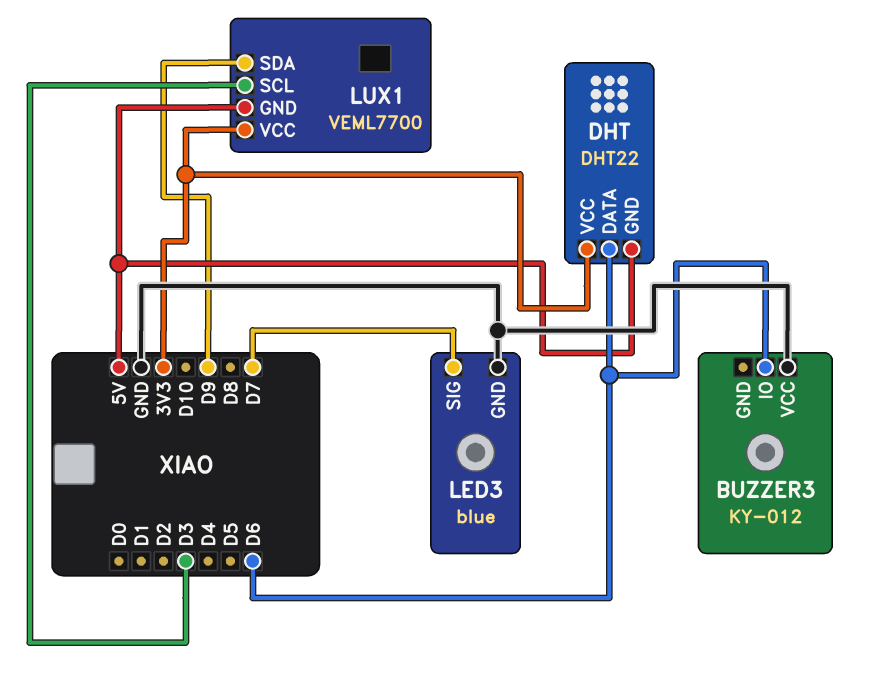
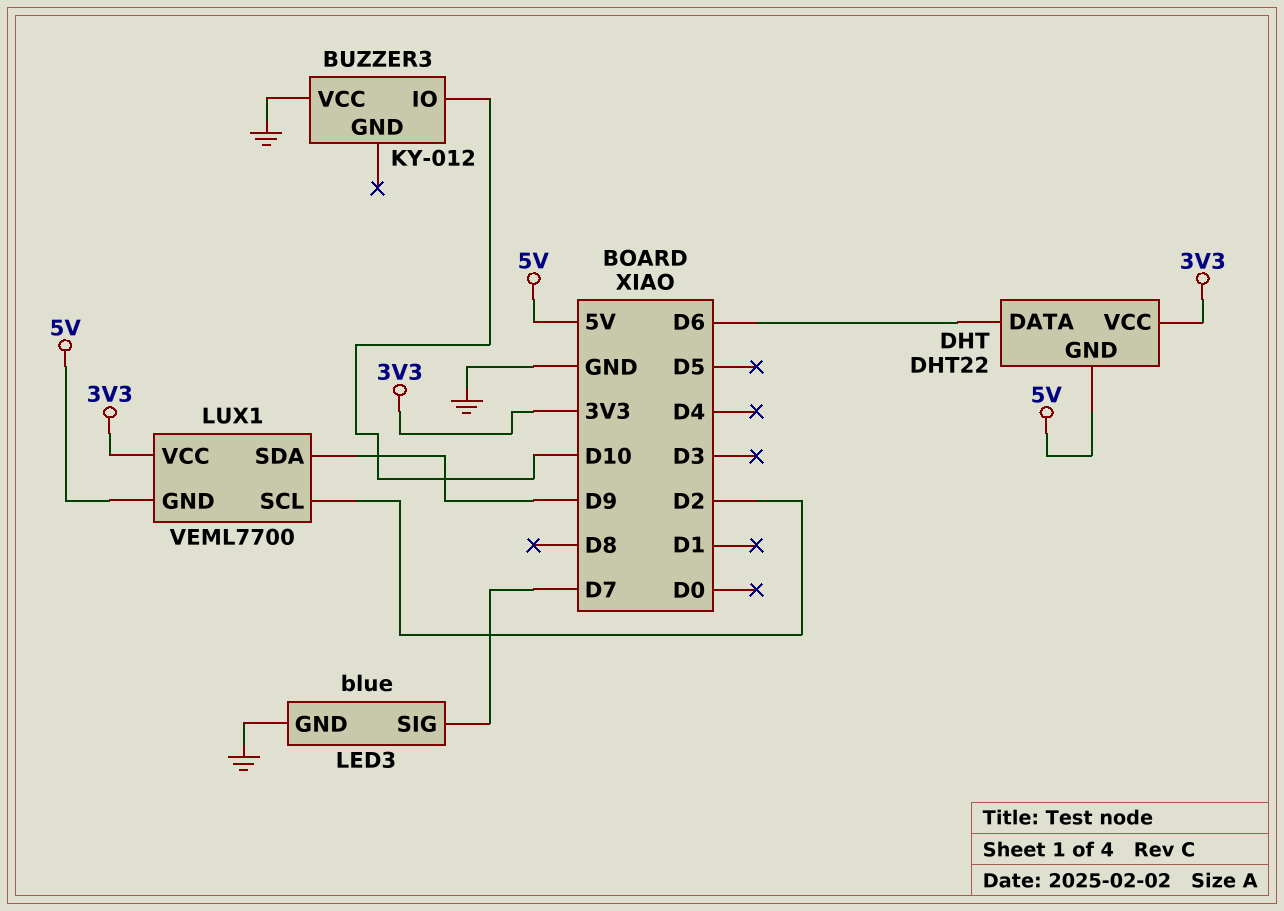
BUZZER3 pin IO: D6 -> D10
LUX1 pin SCL: D3 -> D2

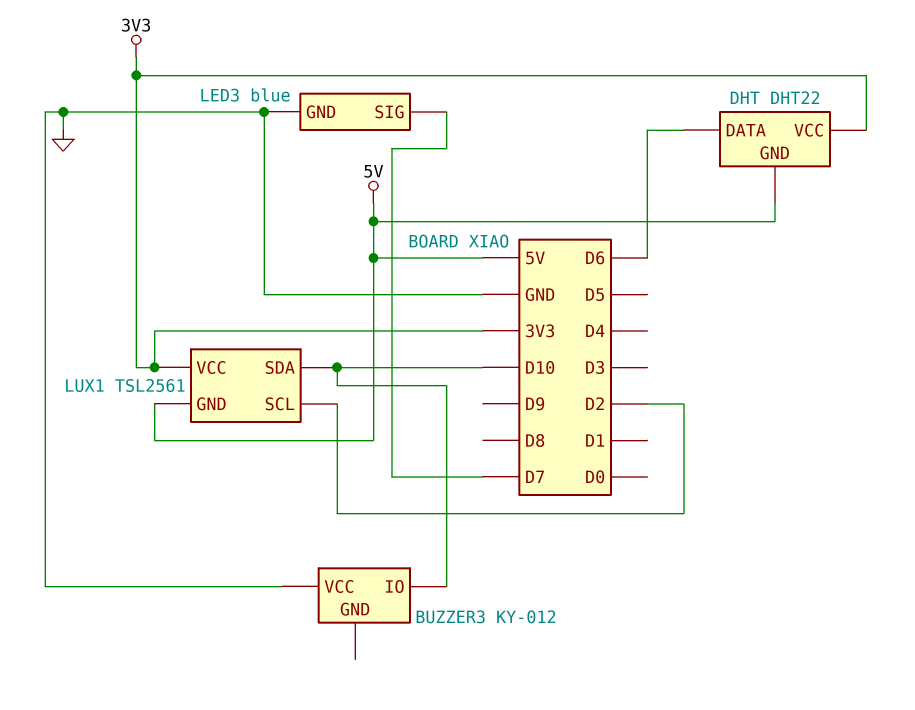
LUX1: VEML7700 -> TSL2561
LUX1 pin SDA: D9 -> D10

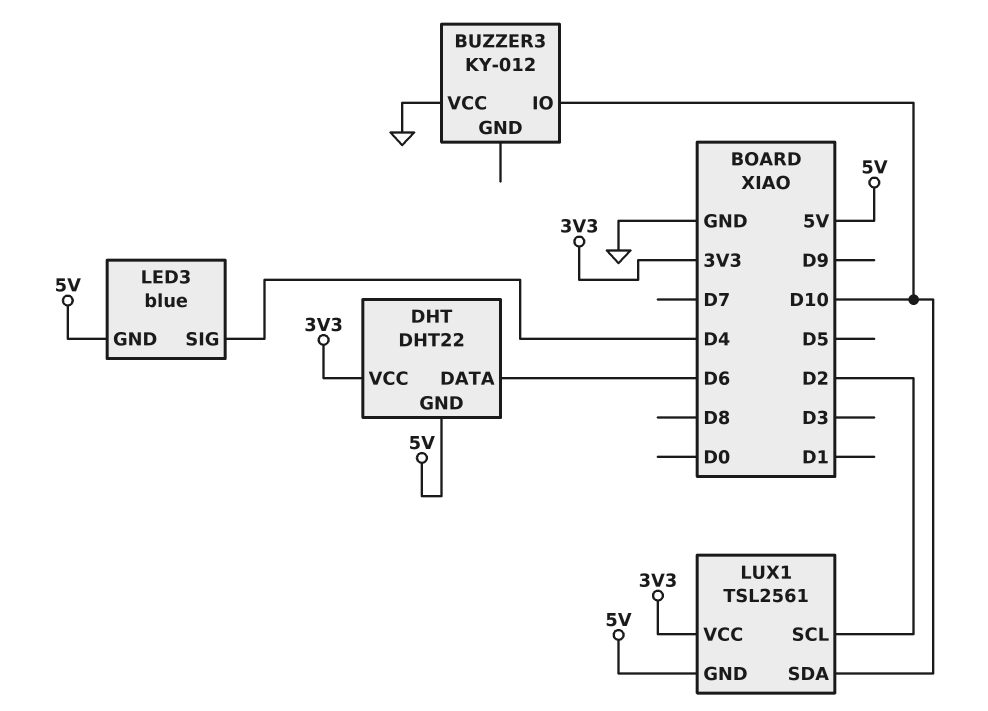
LED3 pin GND: GND -> 5V
LED3 pin SIG: D7 -> D4

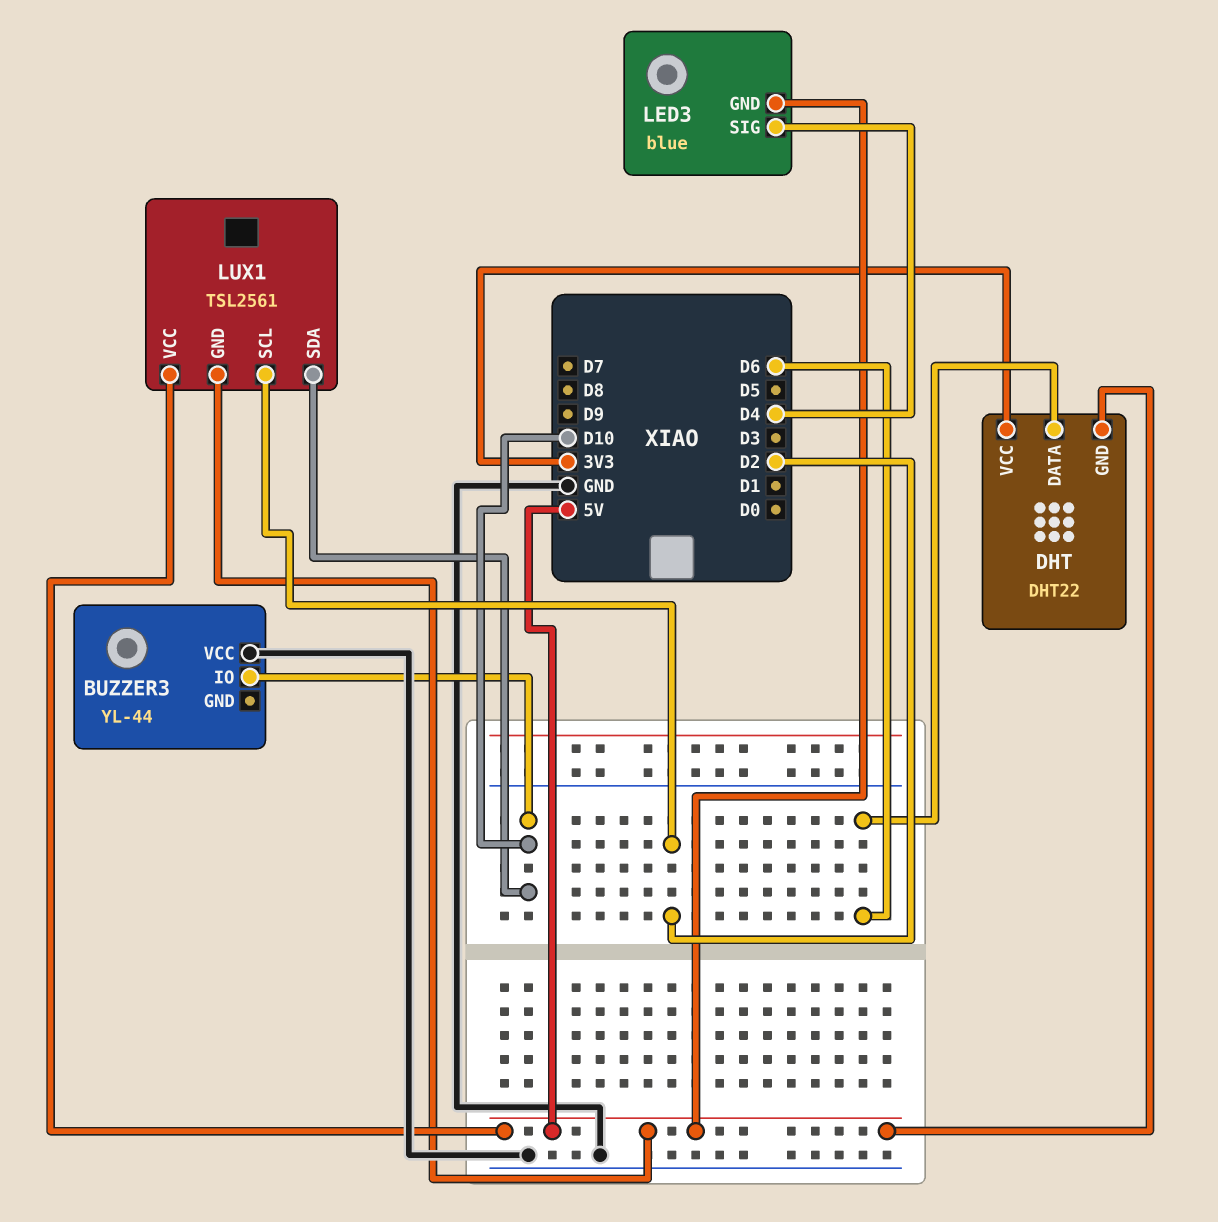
BUZZER3: KY-012 -> YL-44
LUX1 pin VCC: 3V3 -> 5V

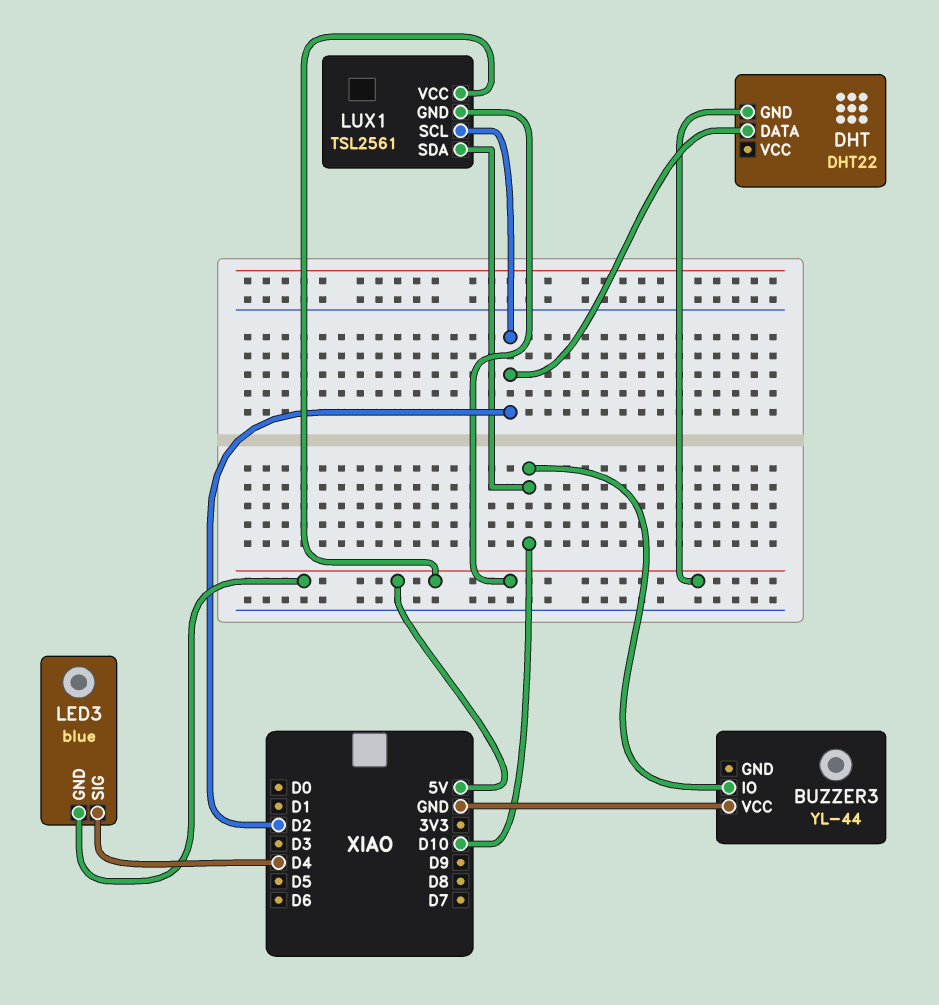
DHT pin DATA: D6 -> D2
DHT pin VCC: 3V3 -> none

